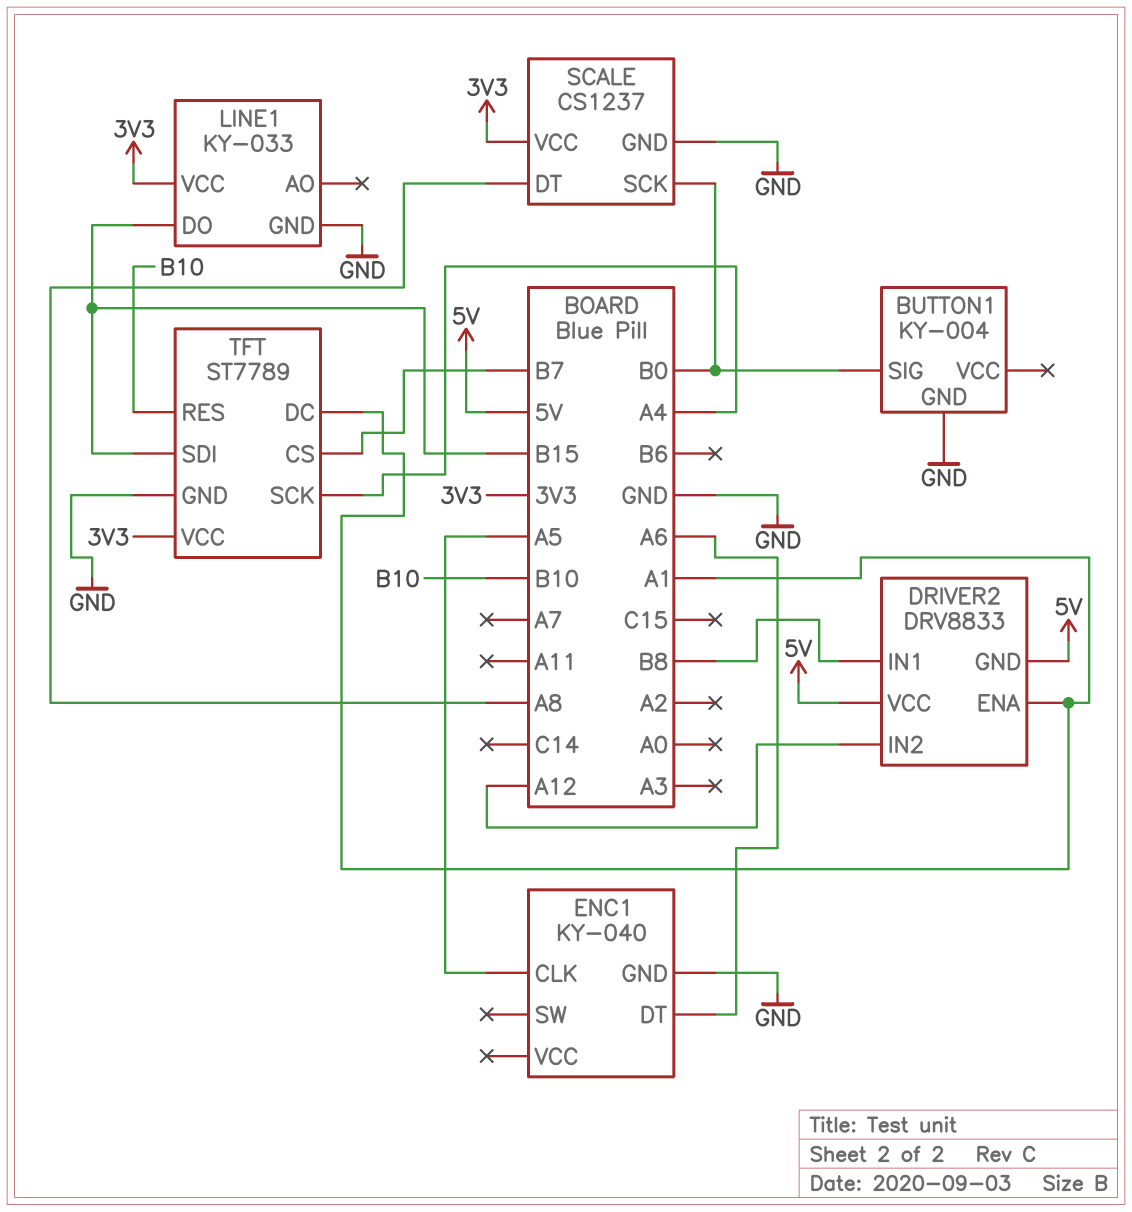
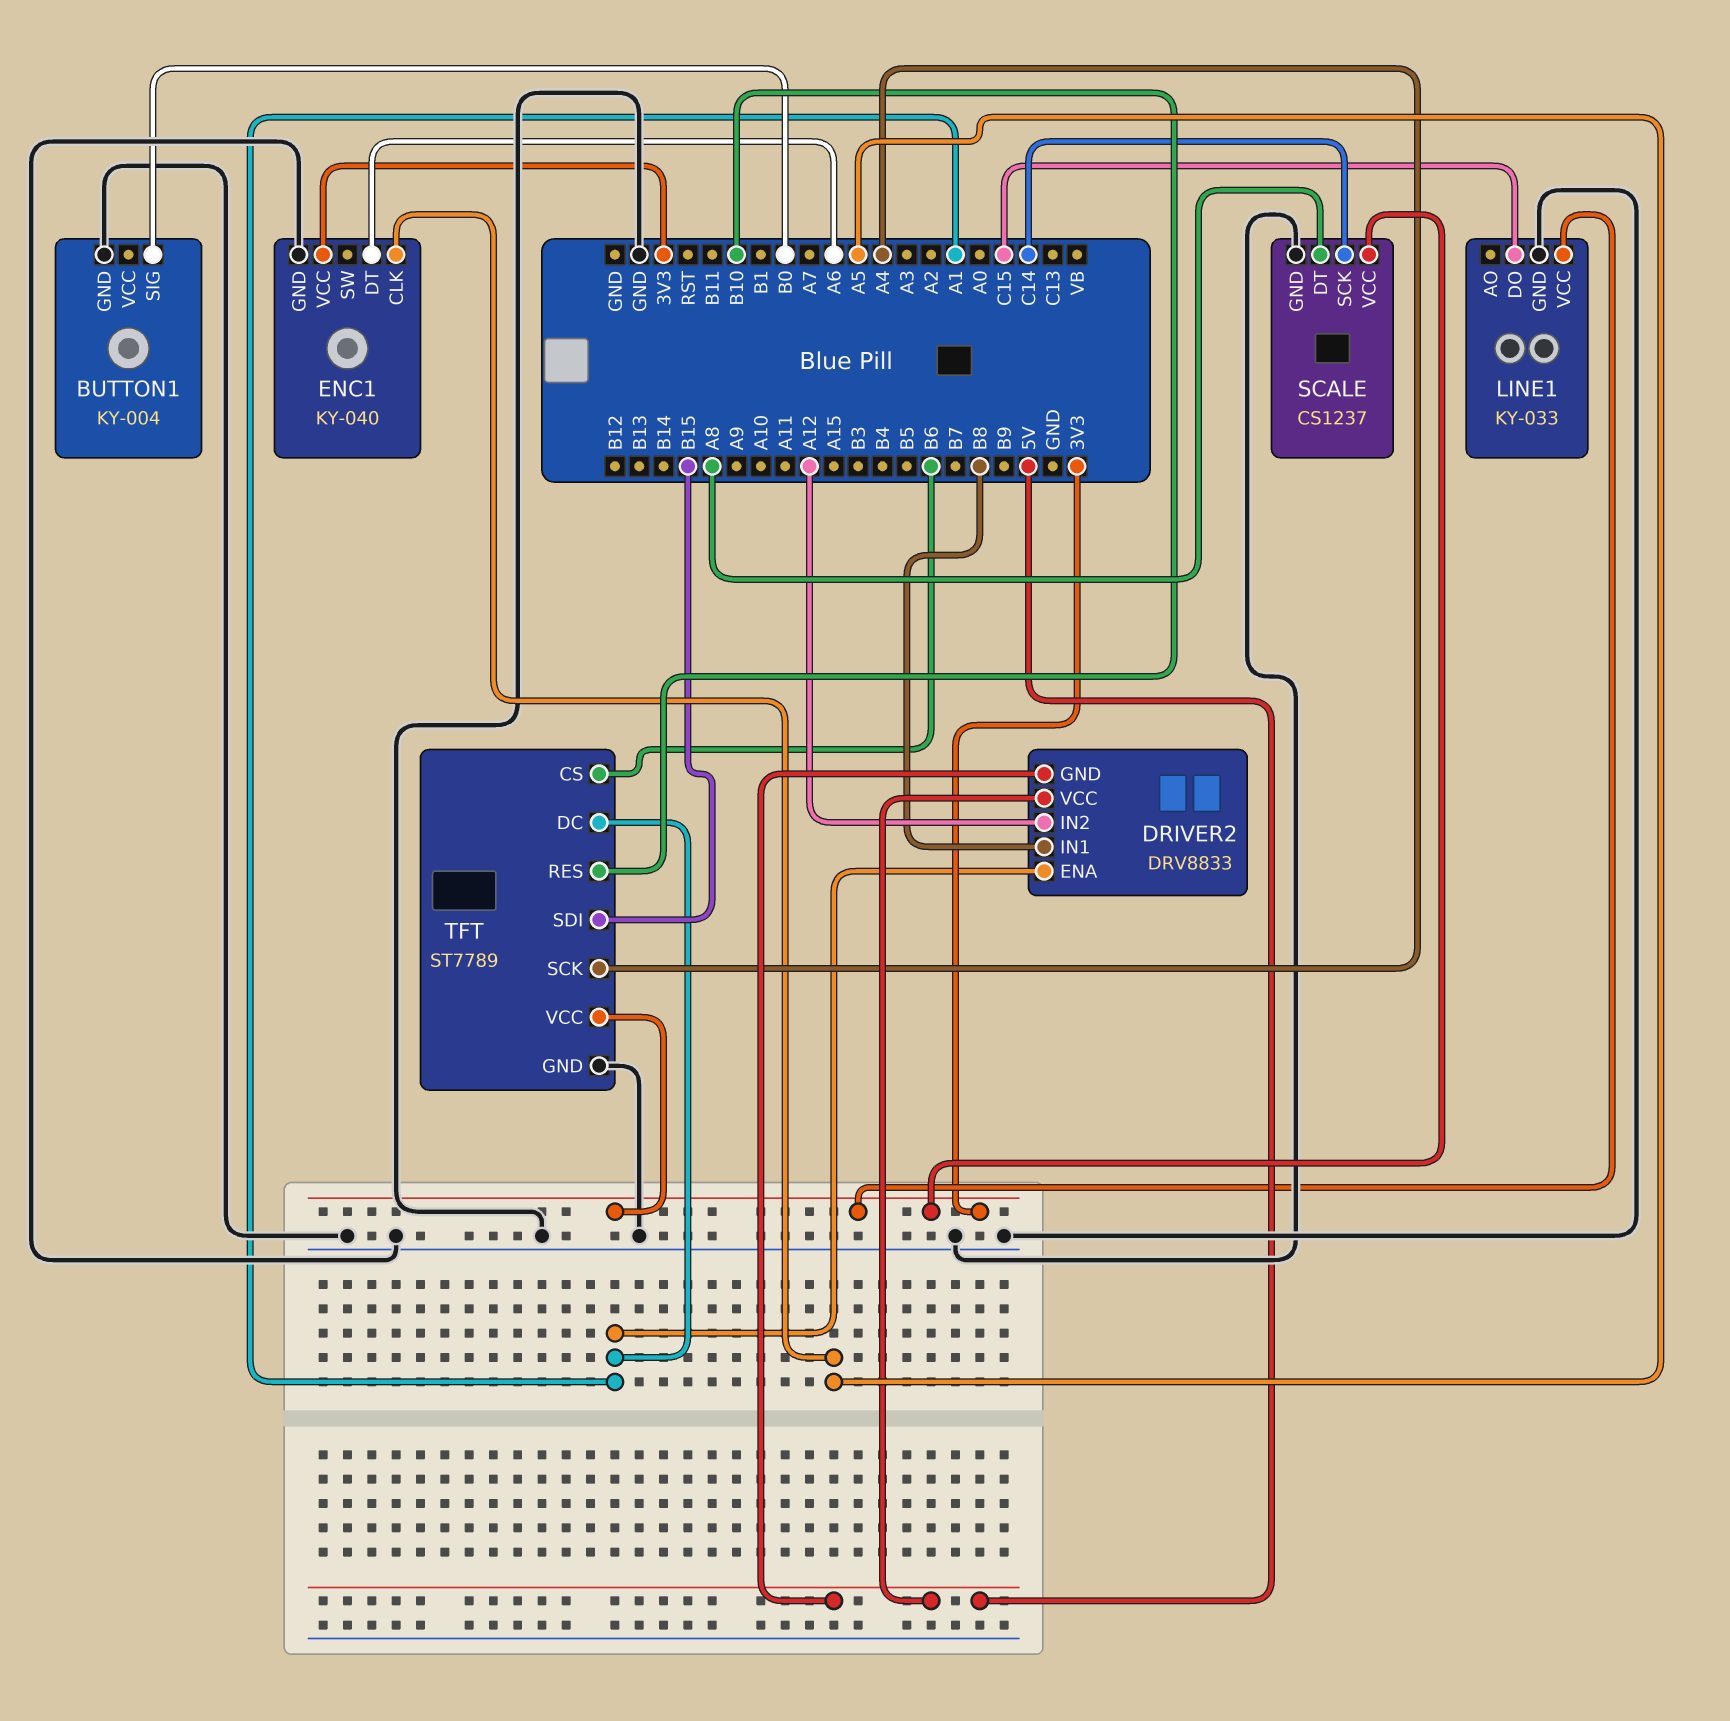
ENC1 pin VCC: none -> 3V3
LINE1 pin DO: B15 -> C15
SCALE pin SCK: B0 -> C14
TFT pin CS: B7 -> B6

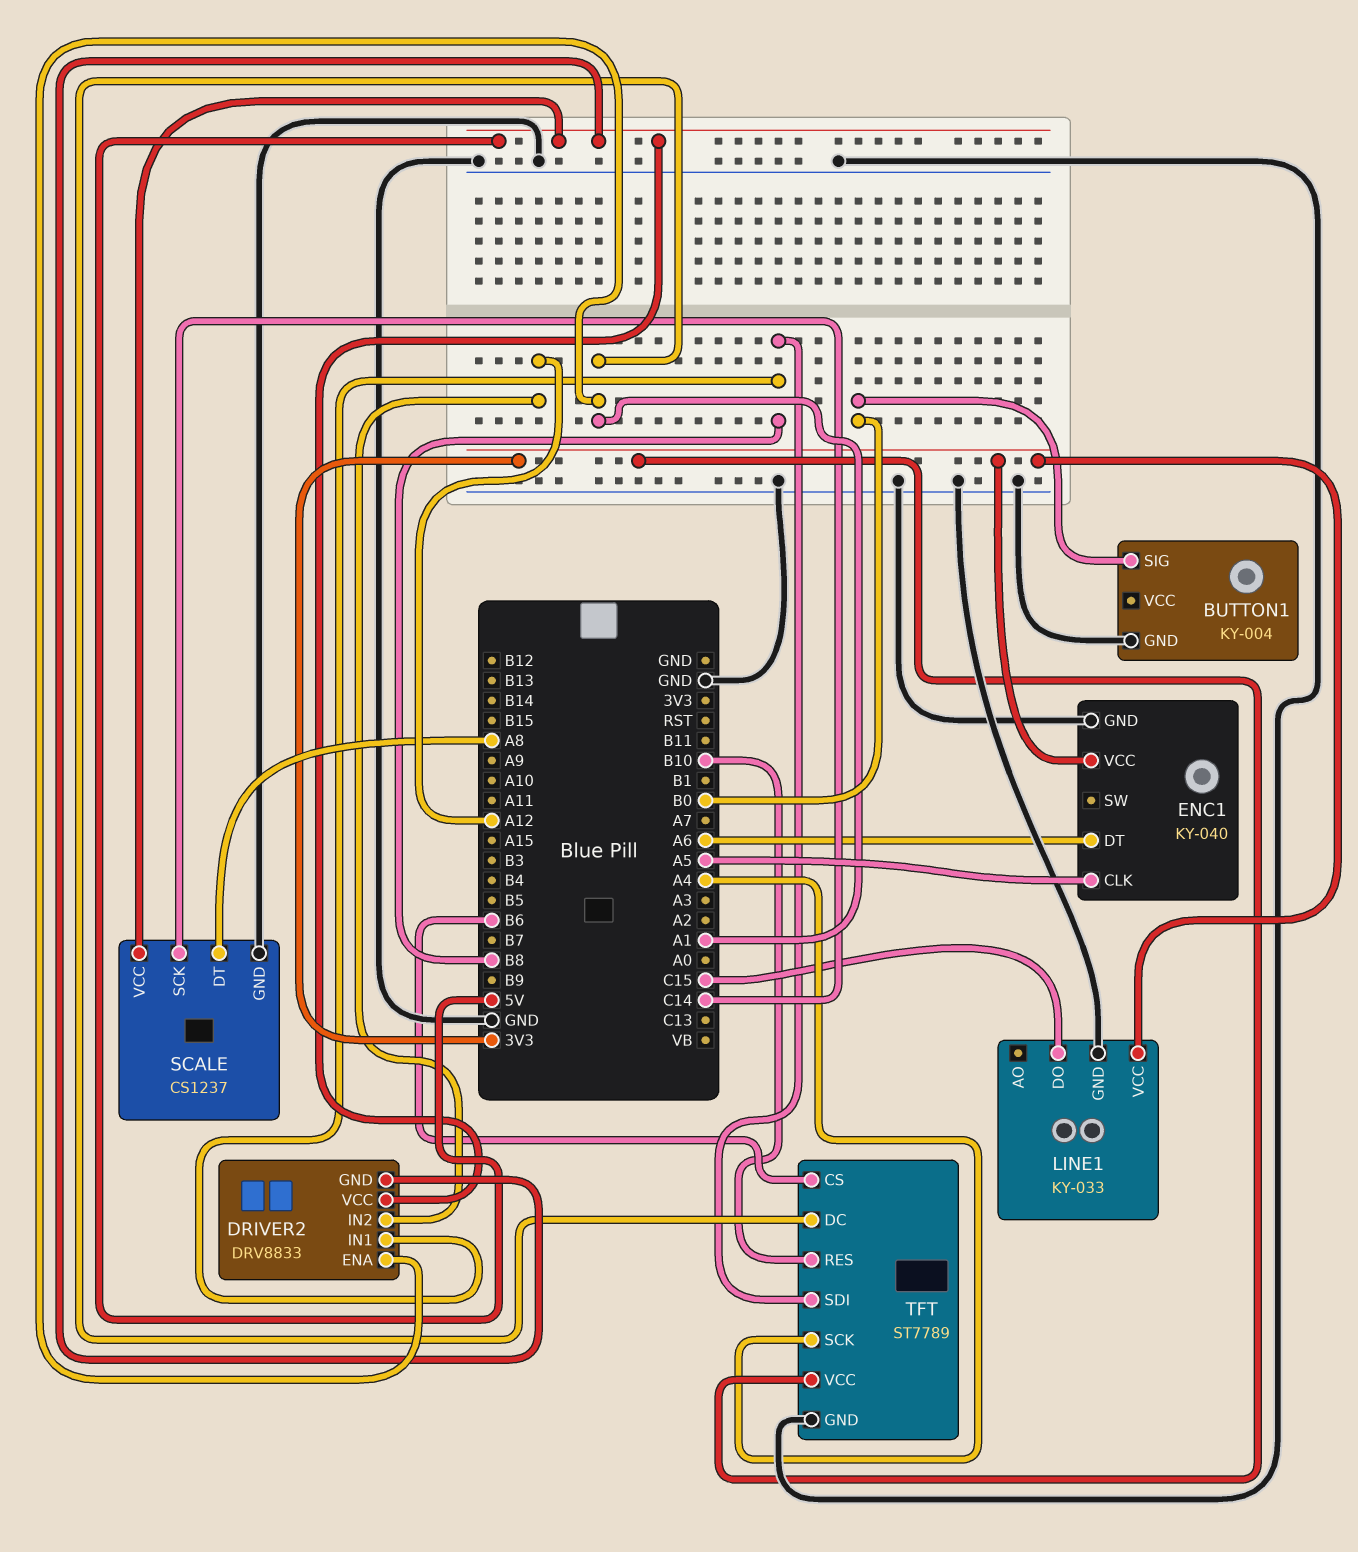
SCALE pin VCC: 3V3 -> 5V
TFT pin SDI: B15 -> B8

